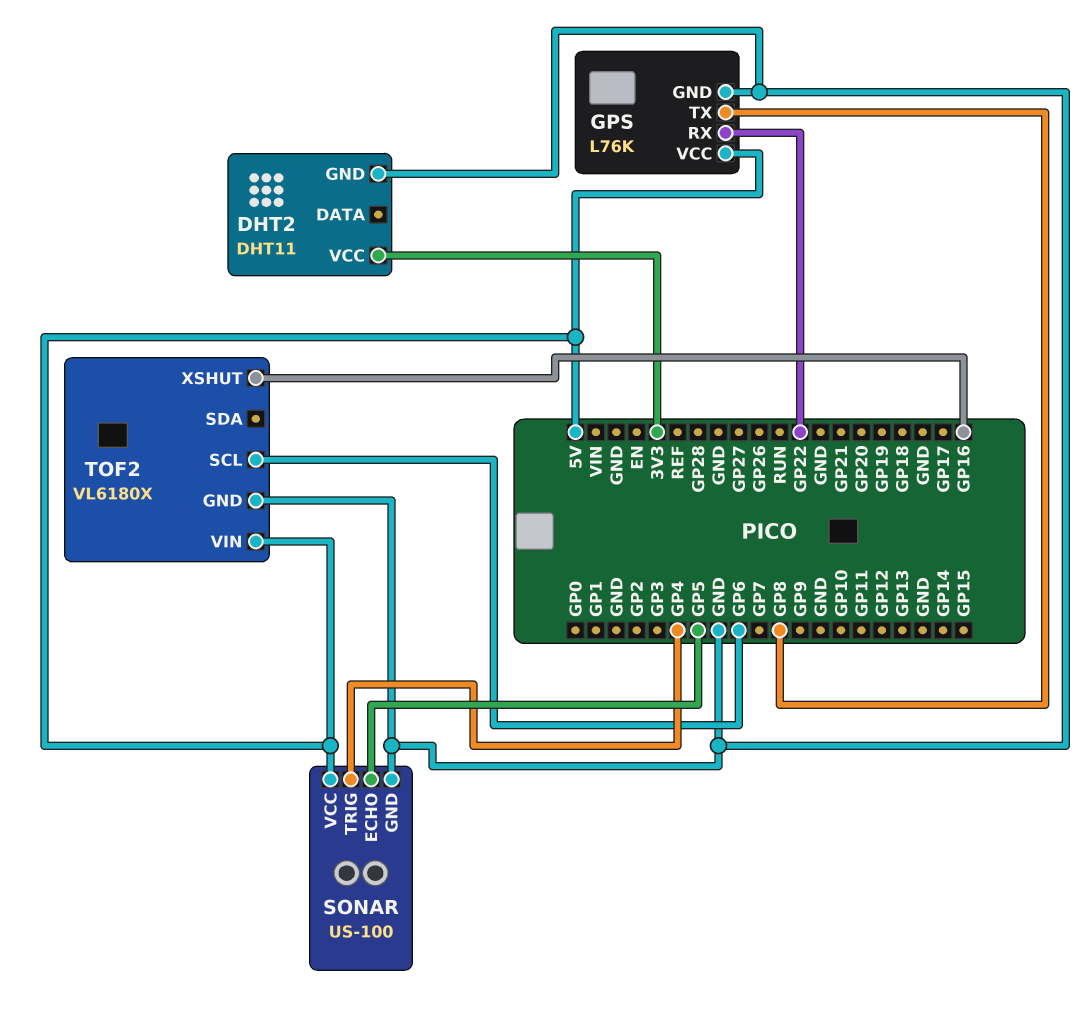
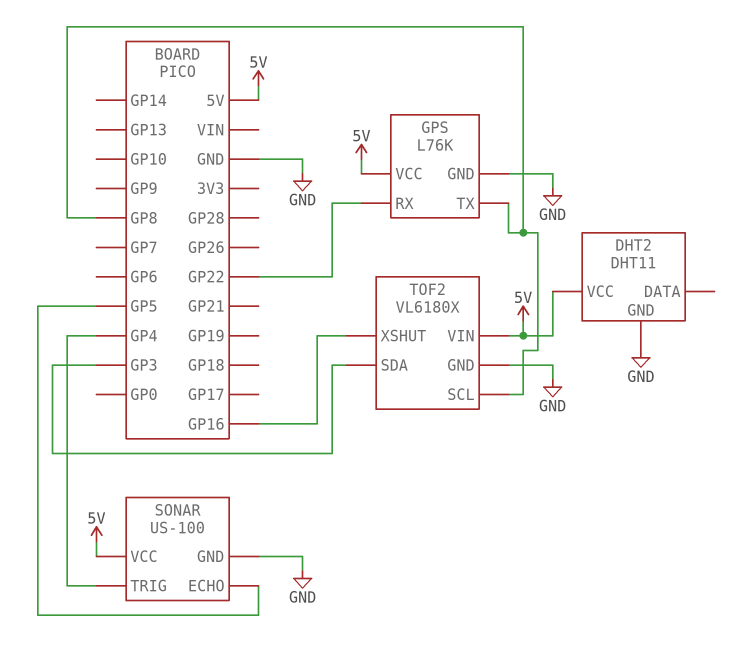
DHT2 pin VCC: 3V3 -> 5V
TOF2 pin SCL: GP6 -> GP8
TOF2 pin SDA: none -> GP3

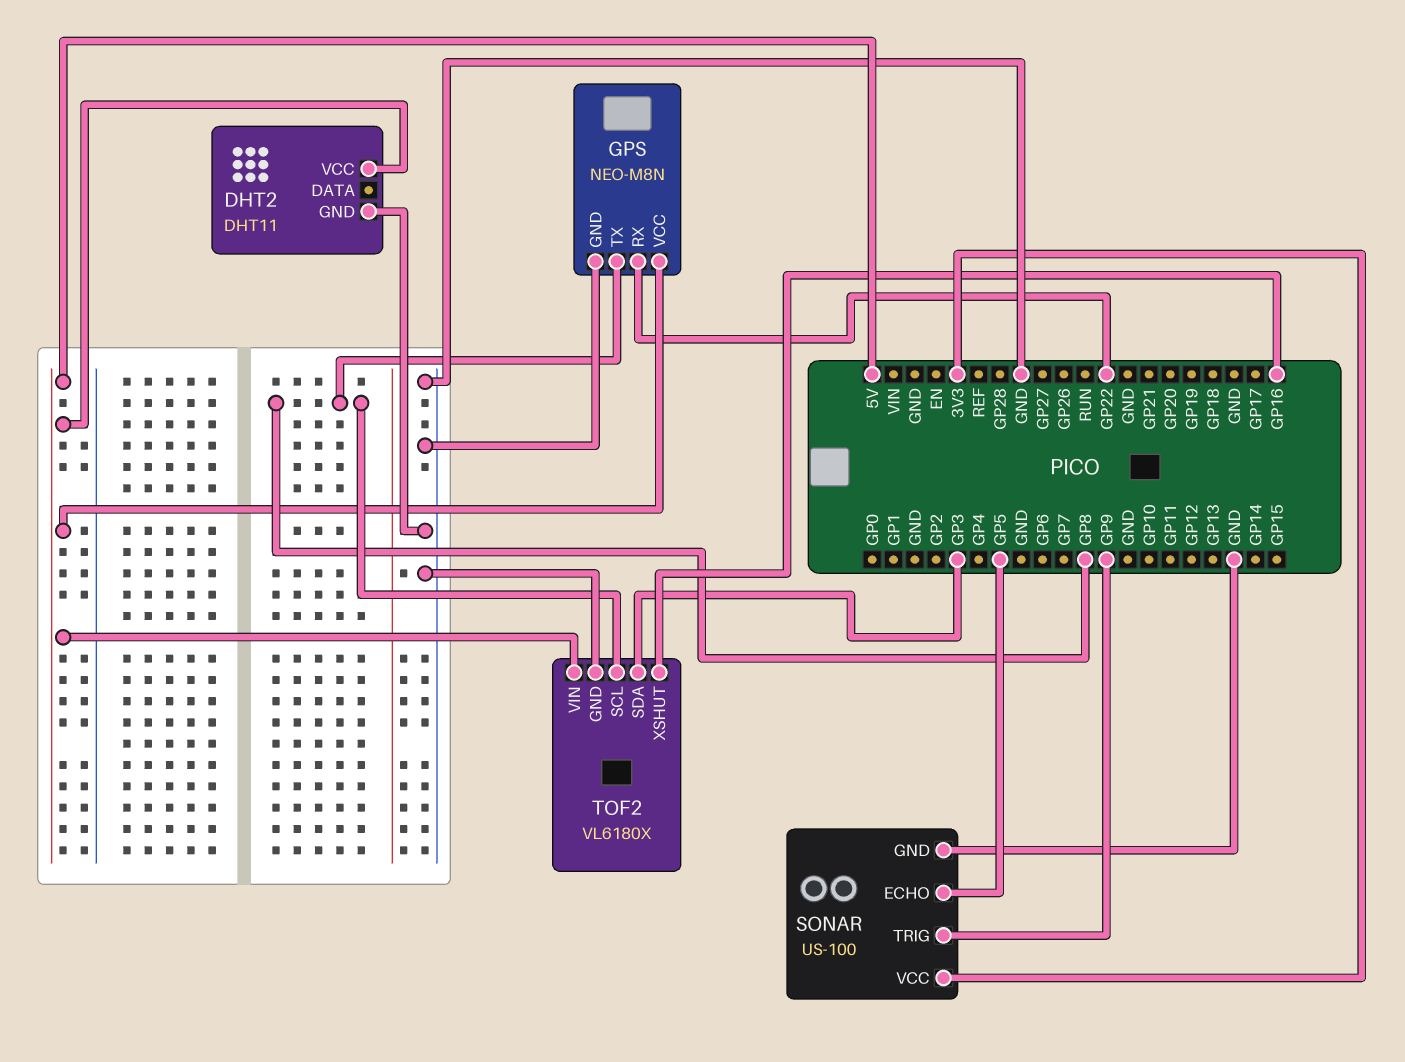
GPS: L76K -> NEO-M8N
SONAR pin TRIG: GP4 -> GP9
SONAR pin VCC: 5V -> 3V3

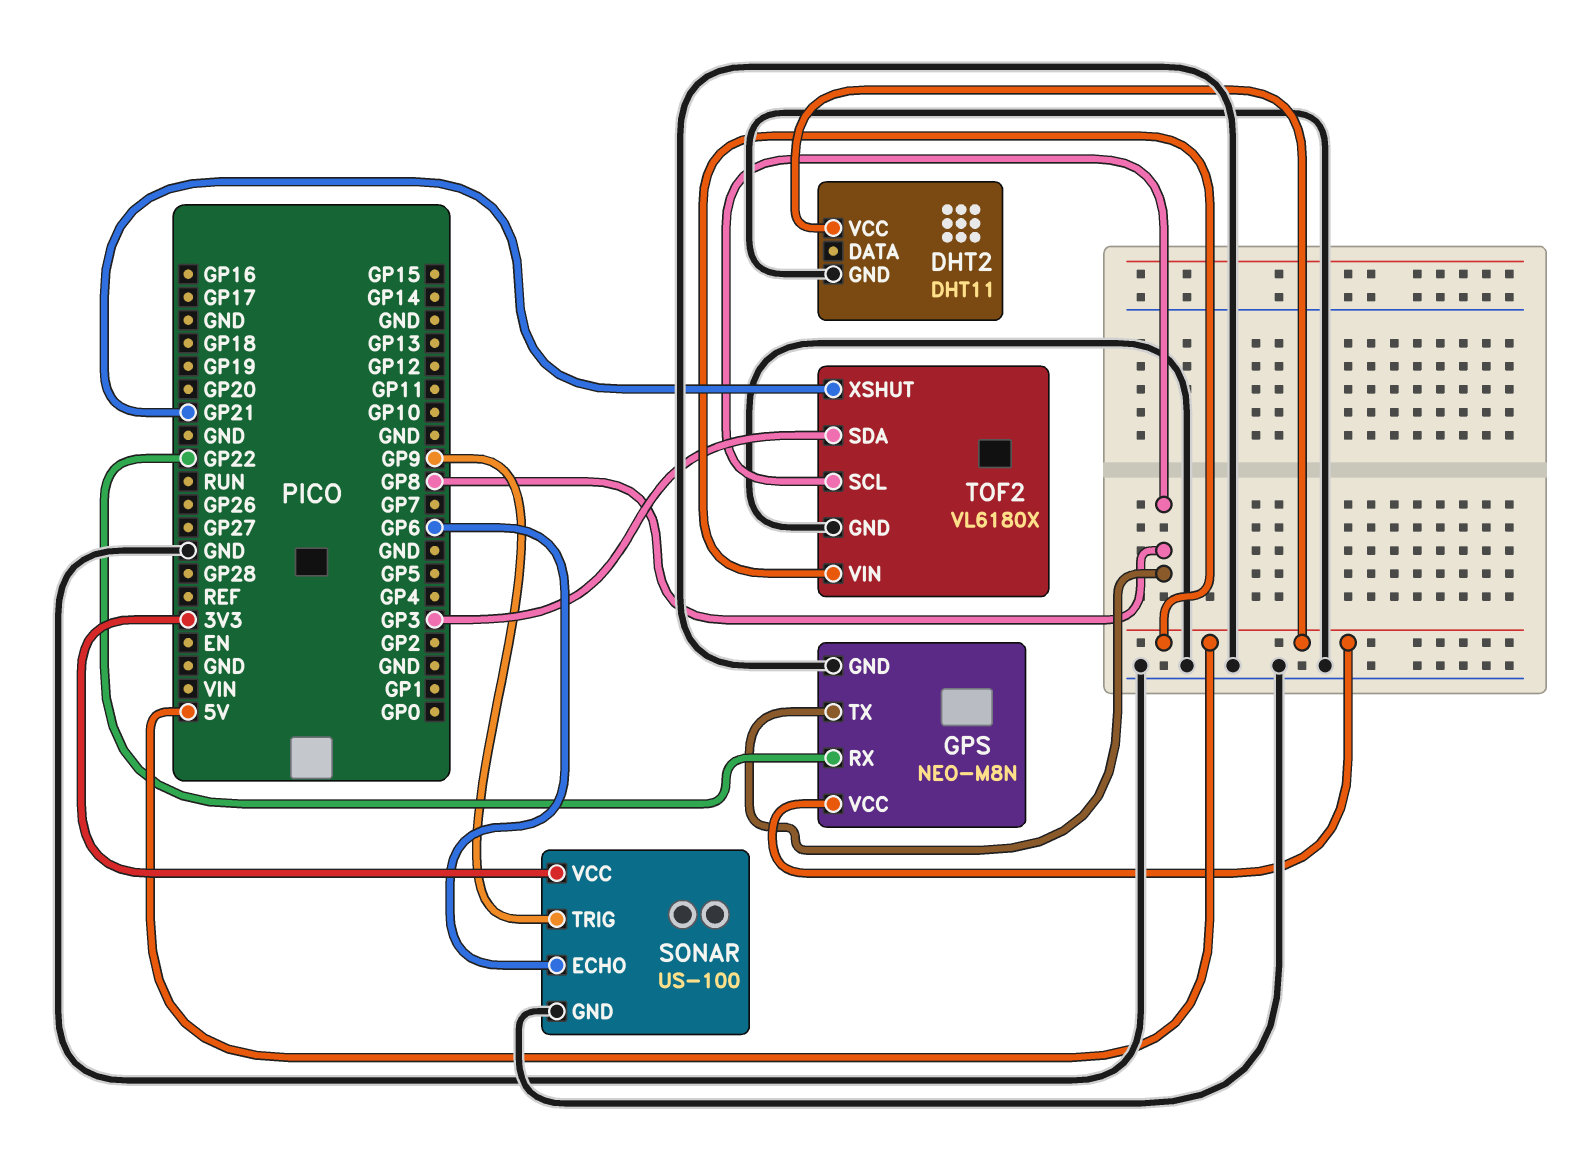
SONAR pin ECHO: GP5 -> GP6
TOF2 pin XSHUT: GP16 -> GP21

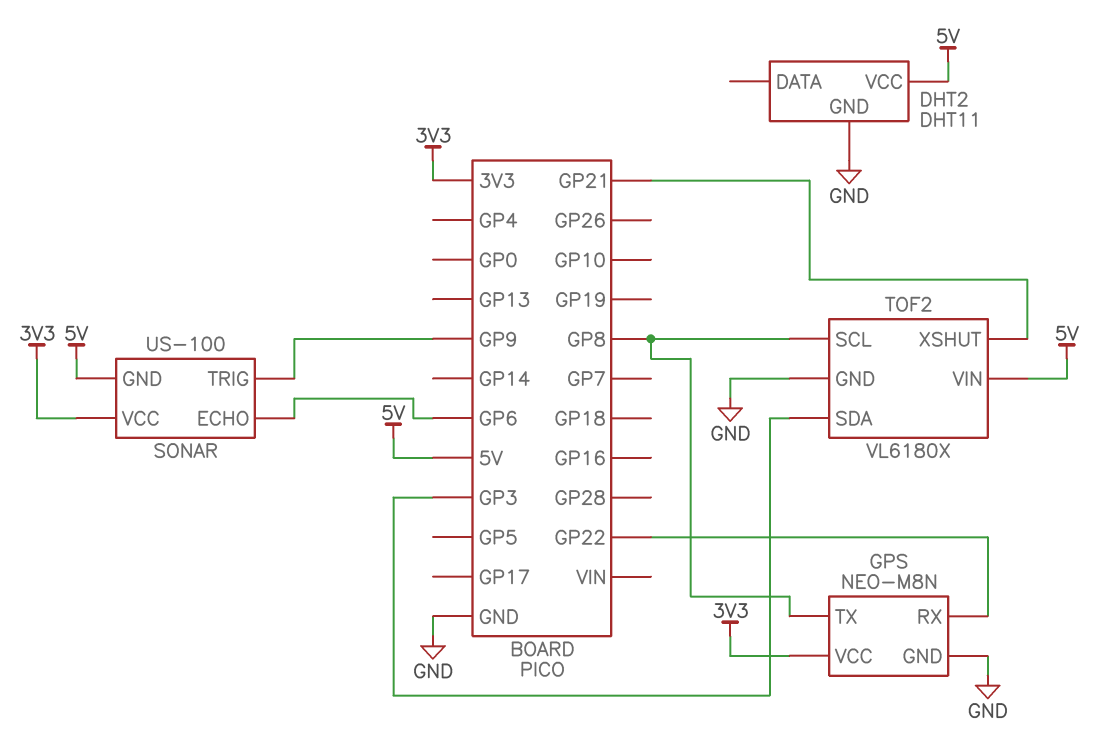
GPS pin VCC: 5V -> 3V3
SONAR pin GND: GND -> 5V

